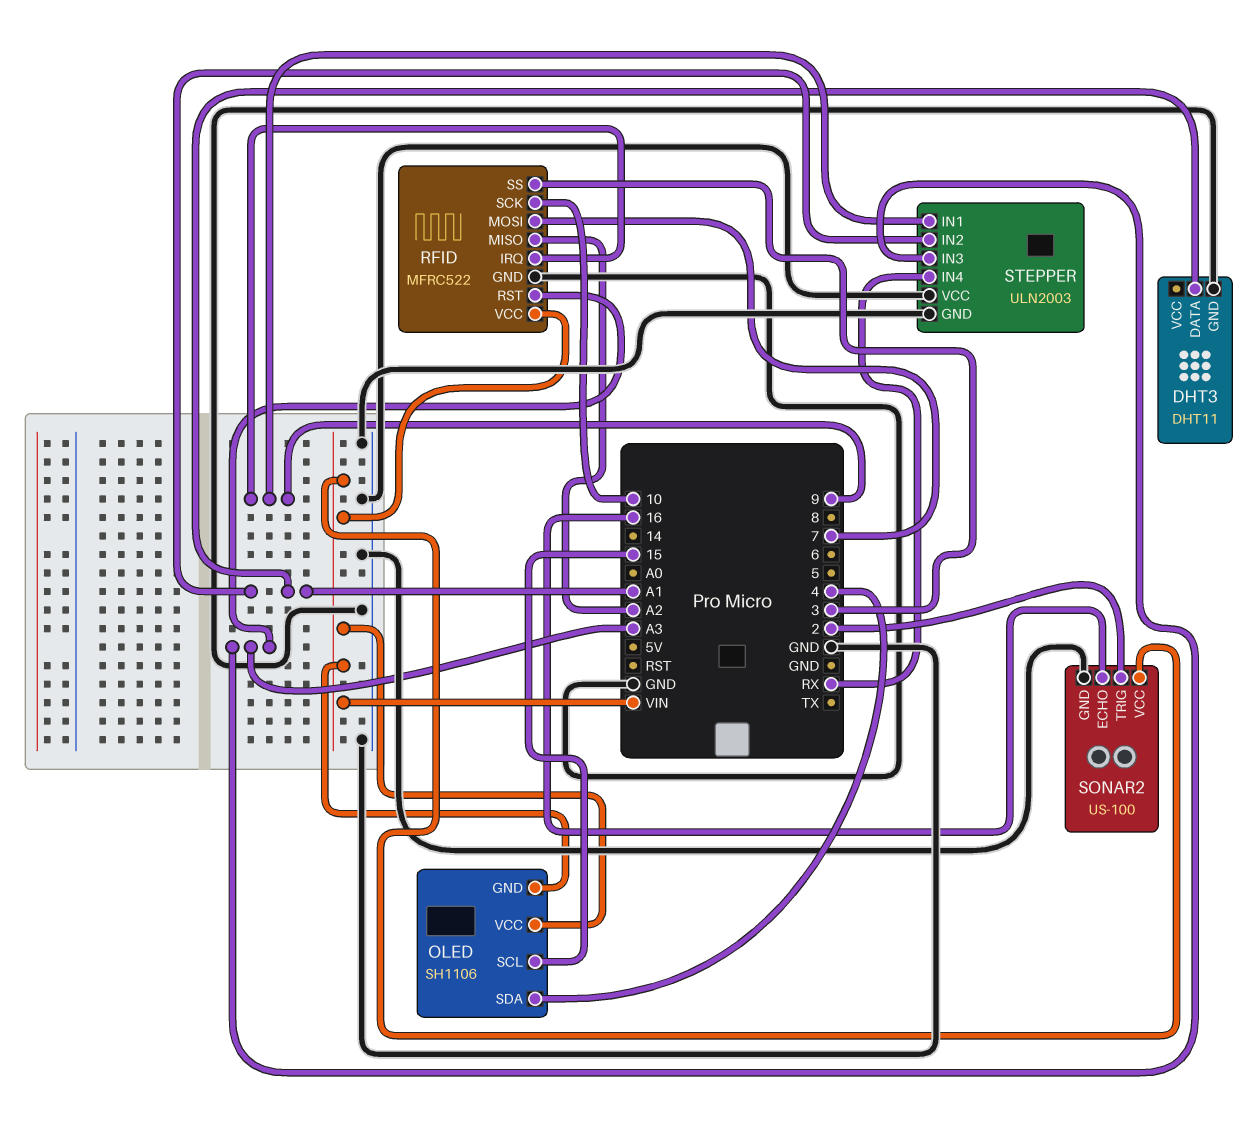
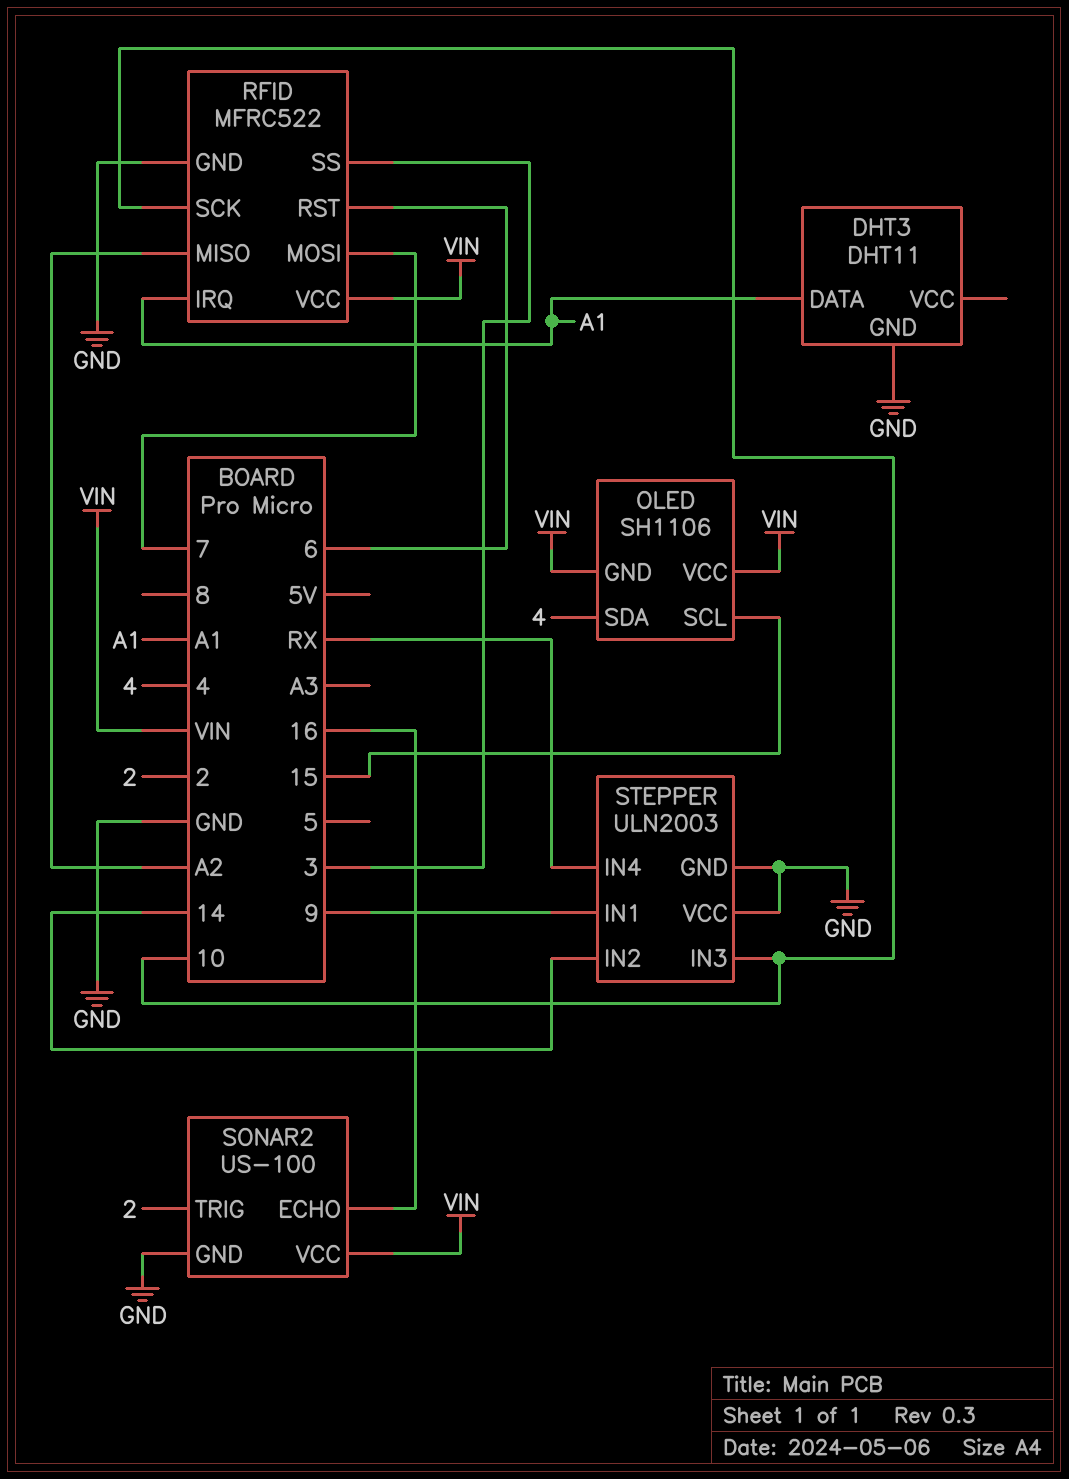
RFID pin IRQ: 9 -> A1
RFID pin RST: A3 -> 6
STEPPER pin IN2: A1 -> 14
STEPPER pin IN3: A3 -> 10

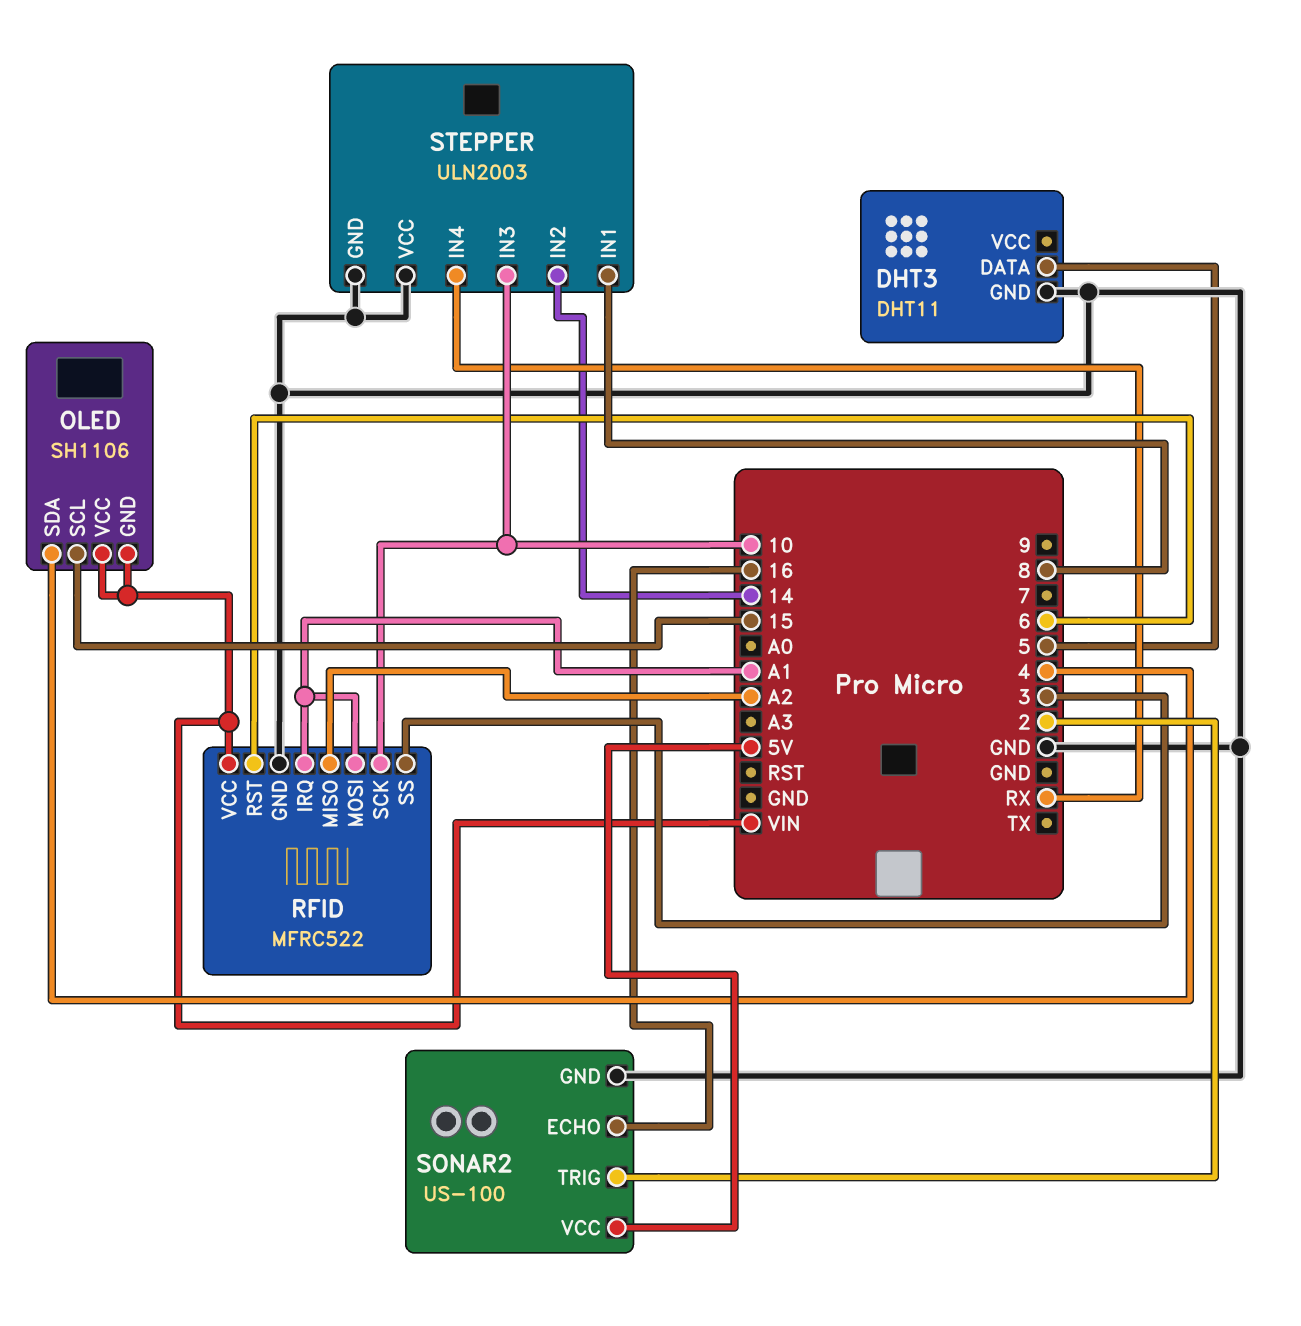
DHT3 pin DATA: A1 -> 5
RFID pin MOSI: 7 -> A1
SONAR2 pin VCC: VIN -> 5V
STEPPER pin IN1: 9 -> 8

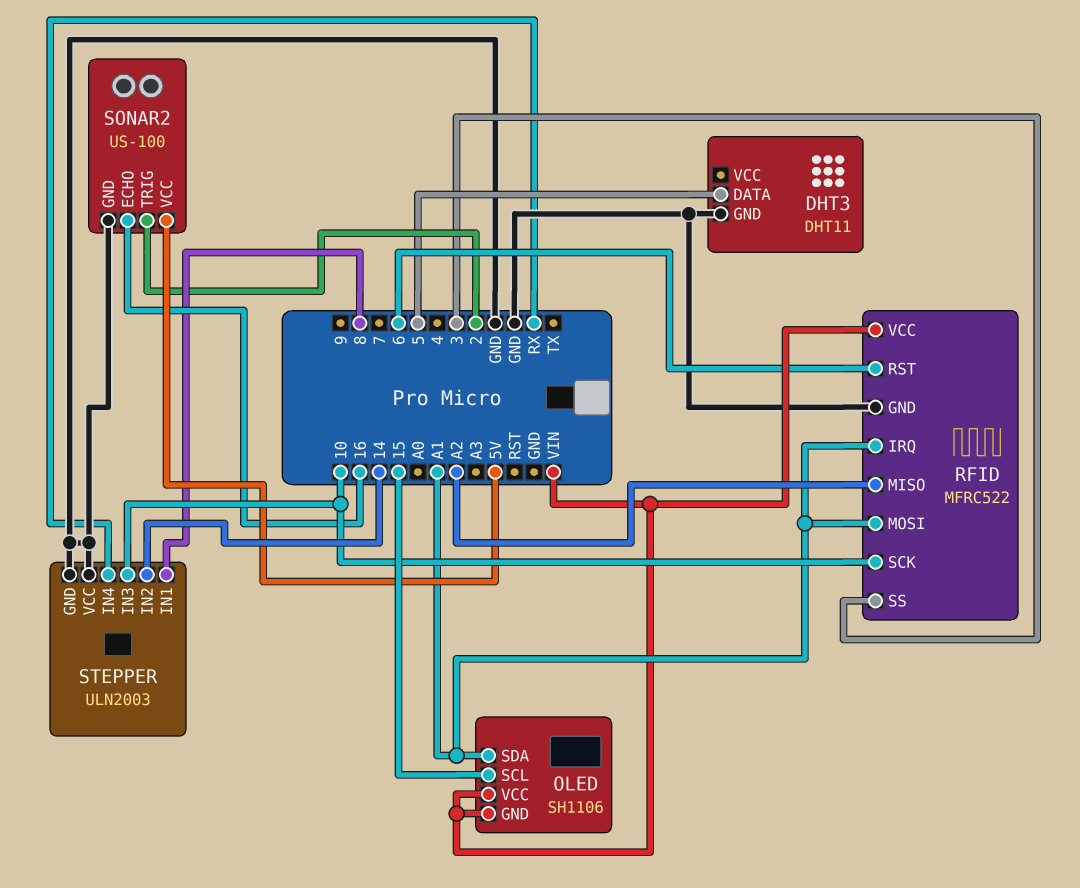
OLED pin SDA: 4 -> A1

